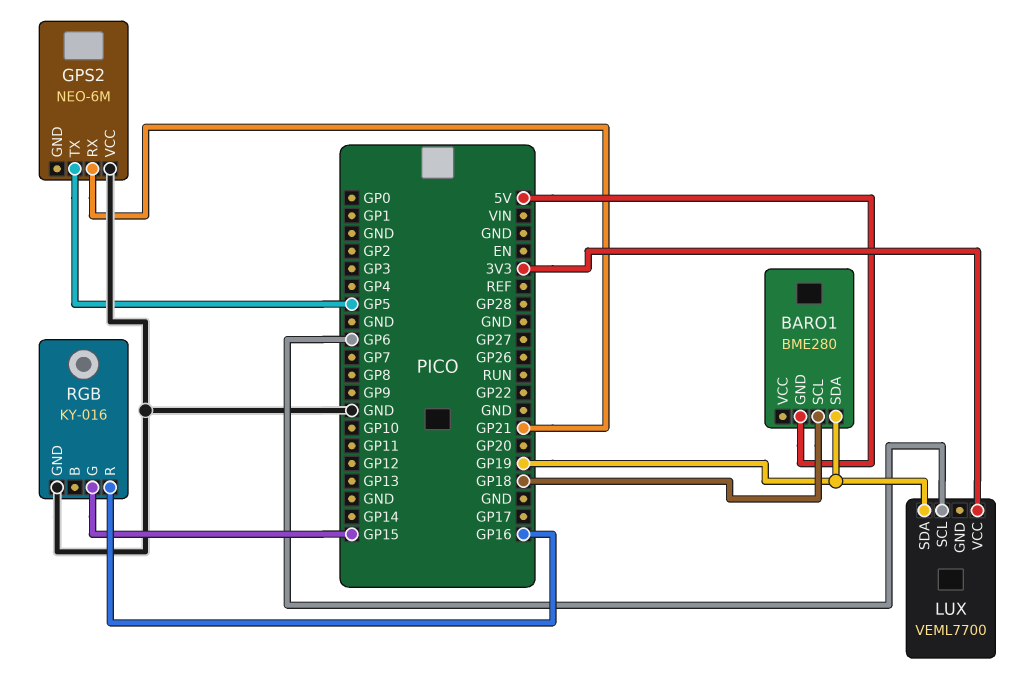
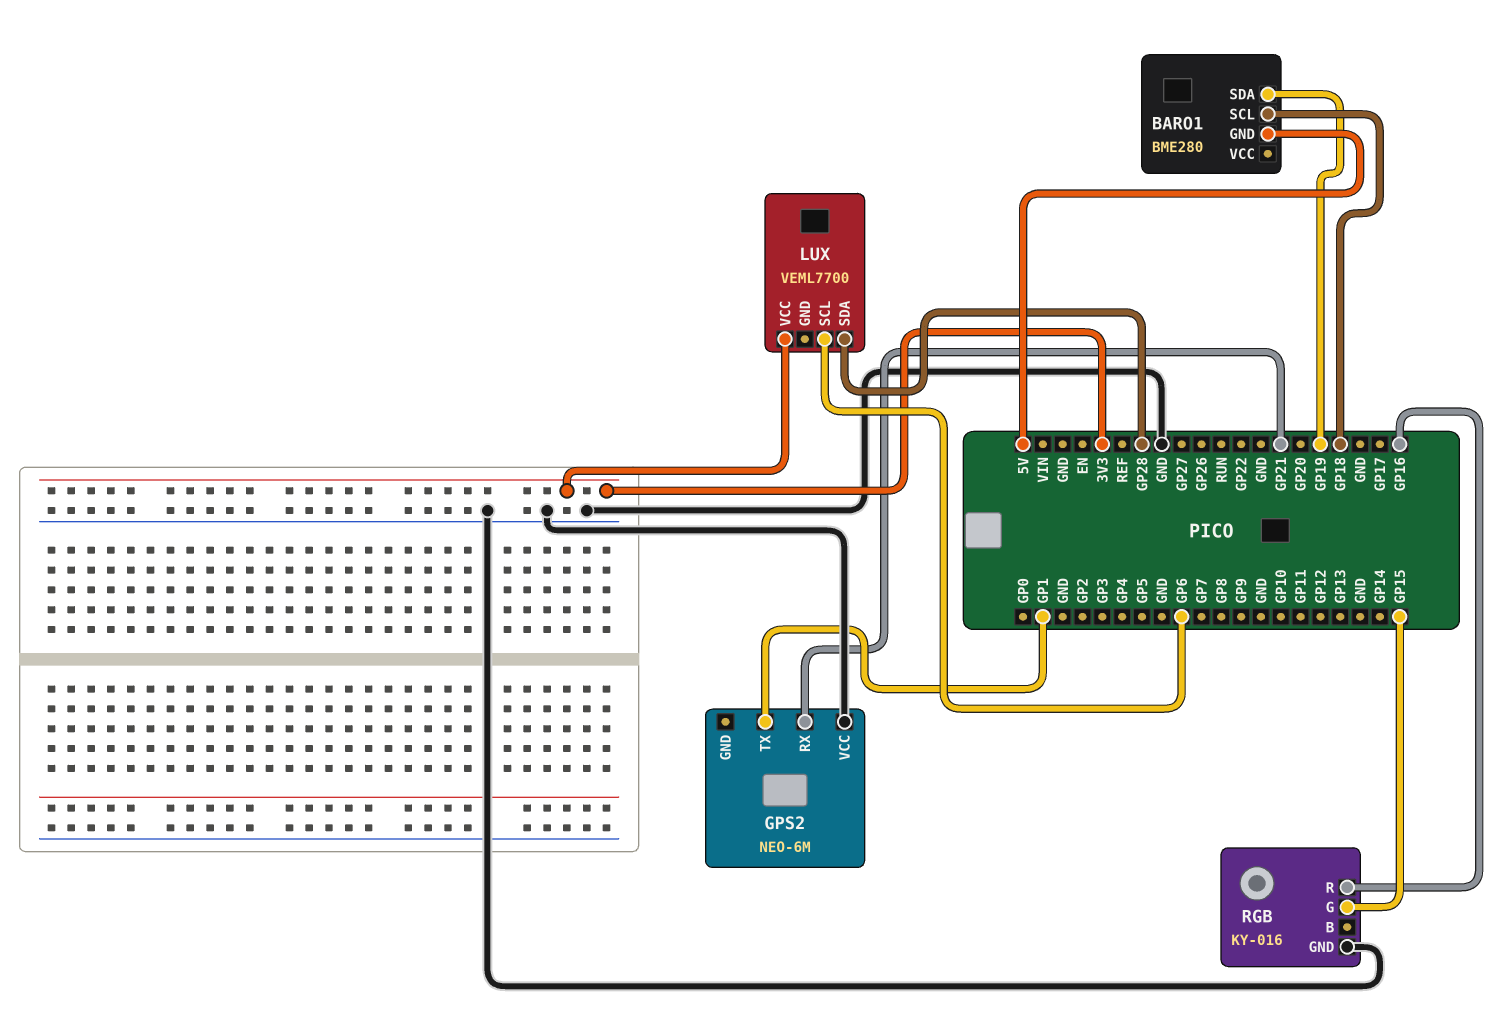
GPS2 pin TX: GP5 -> GP1
LUX pin SDA: GP19 -> GP28

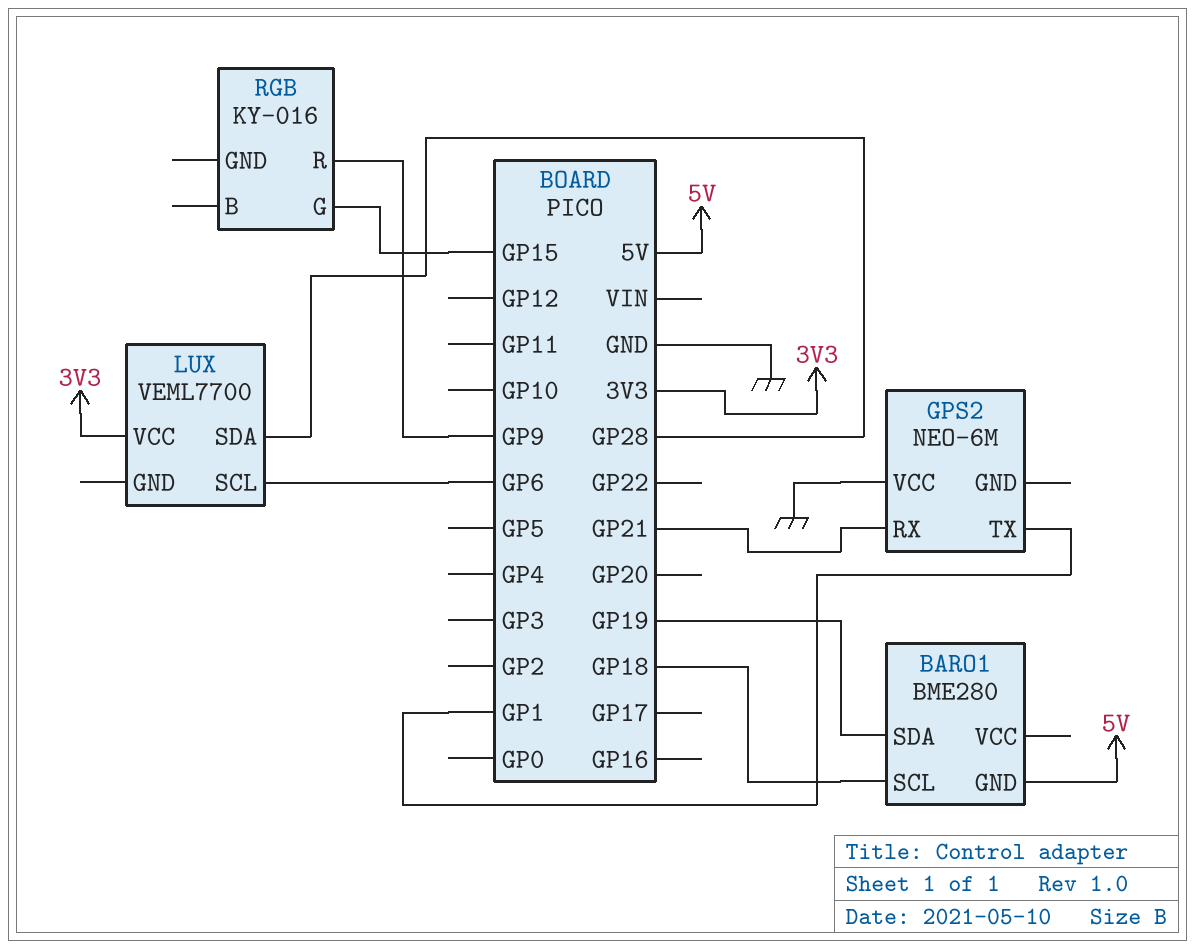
RGB pin GND: GND -> none
RGB pin R: GP16 -> GP9

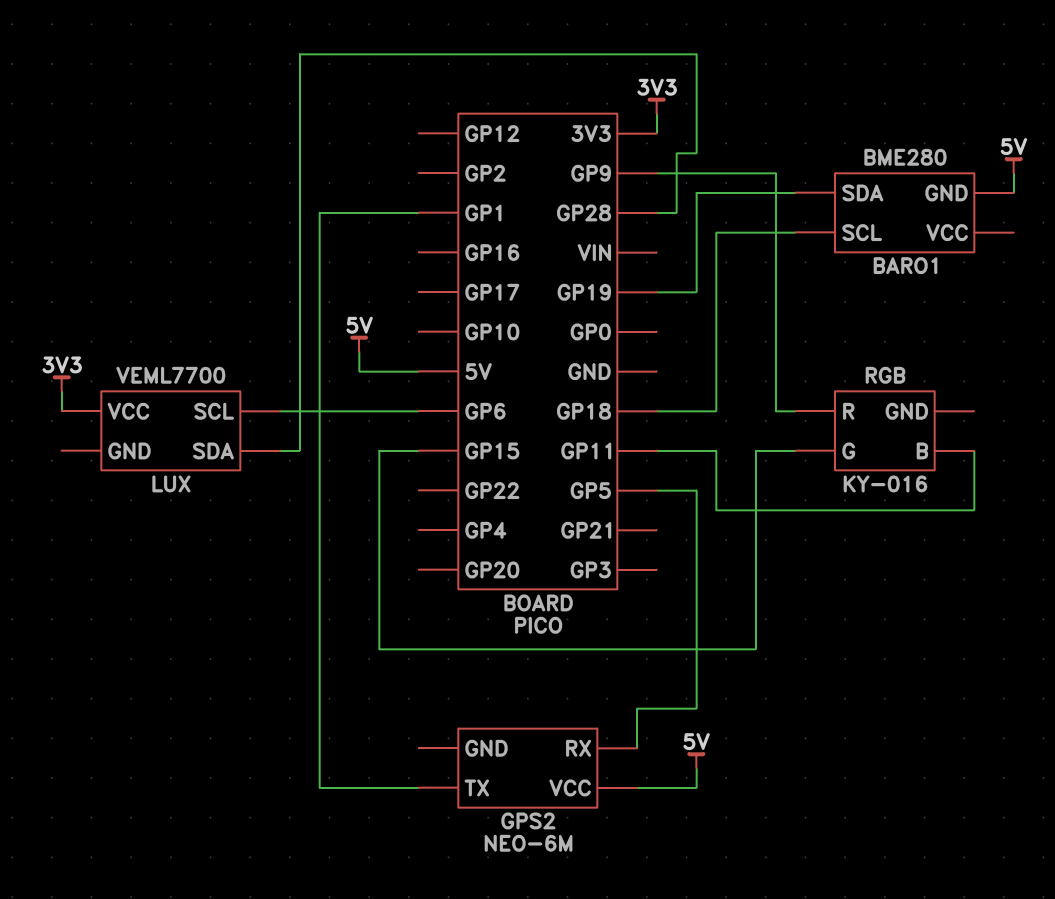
GPS2 pin RX: GP21 -> GP5
GPS2 pin VCC: GND -> 5V
RGB pin B: none -> GP11

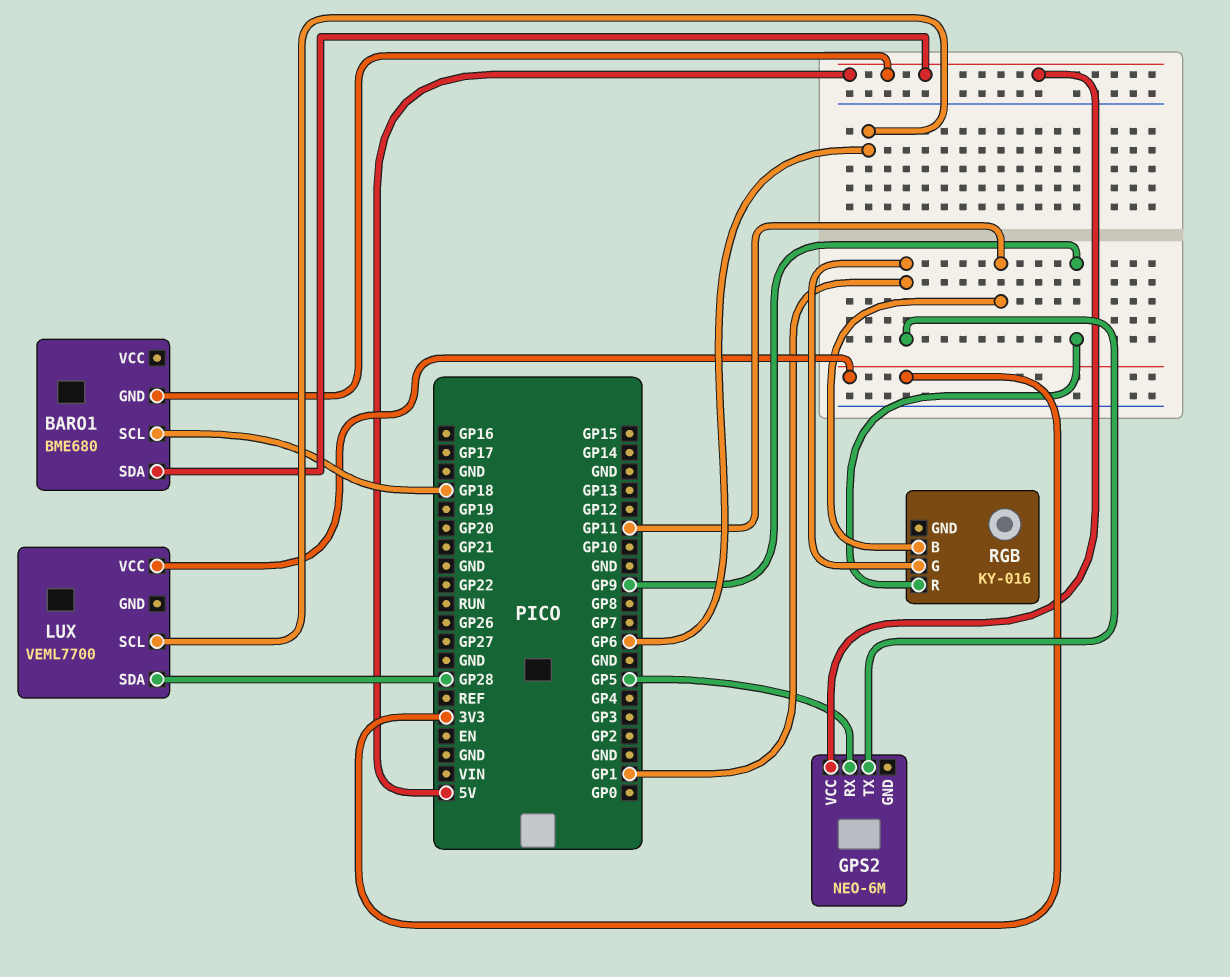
BARO1: BME280 -> BME680
BARO1 pin SDA: GP19 -> 5V
RGB pin G: GP15 -> GP1

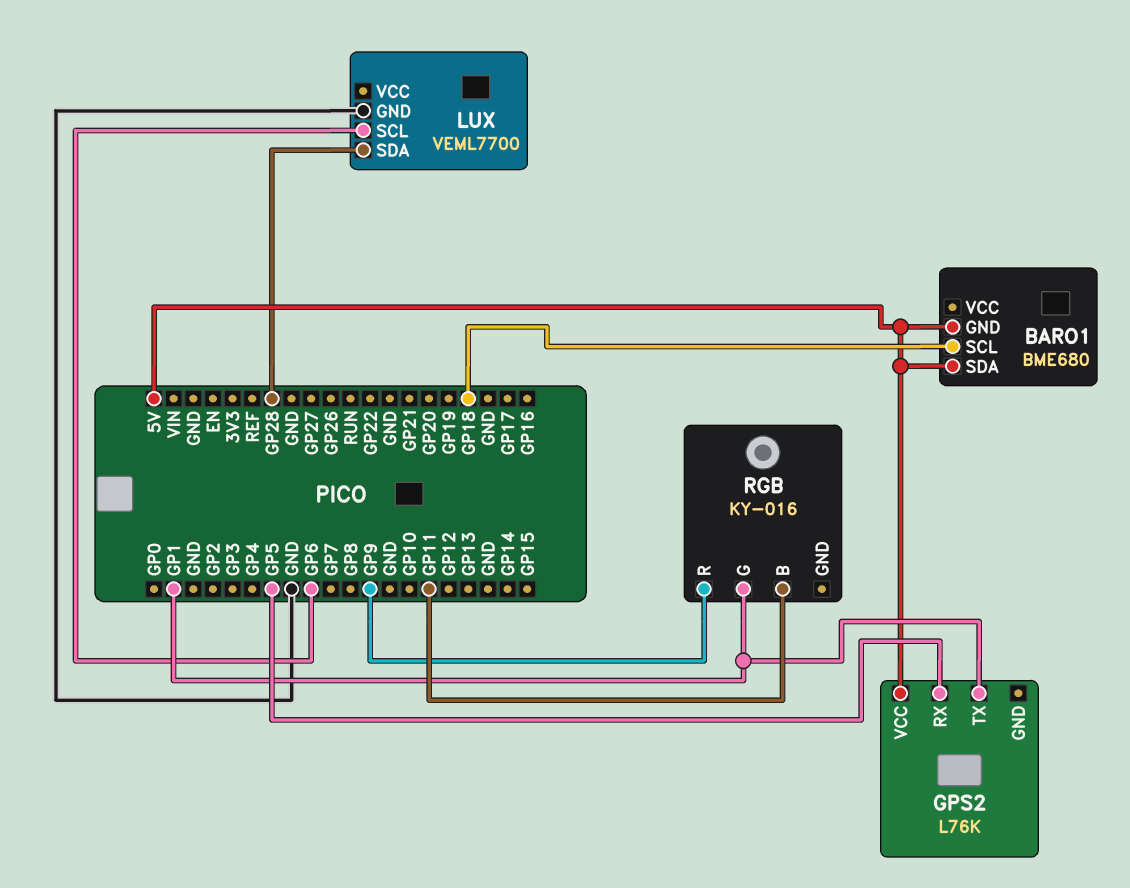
GPS2: NEO-6M -> L76K
LUX pin GND: none -> GND
LUX pin VCC: 3V3 -> none

